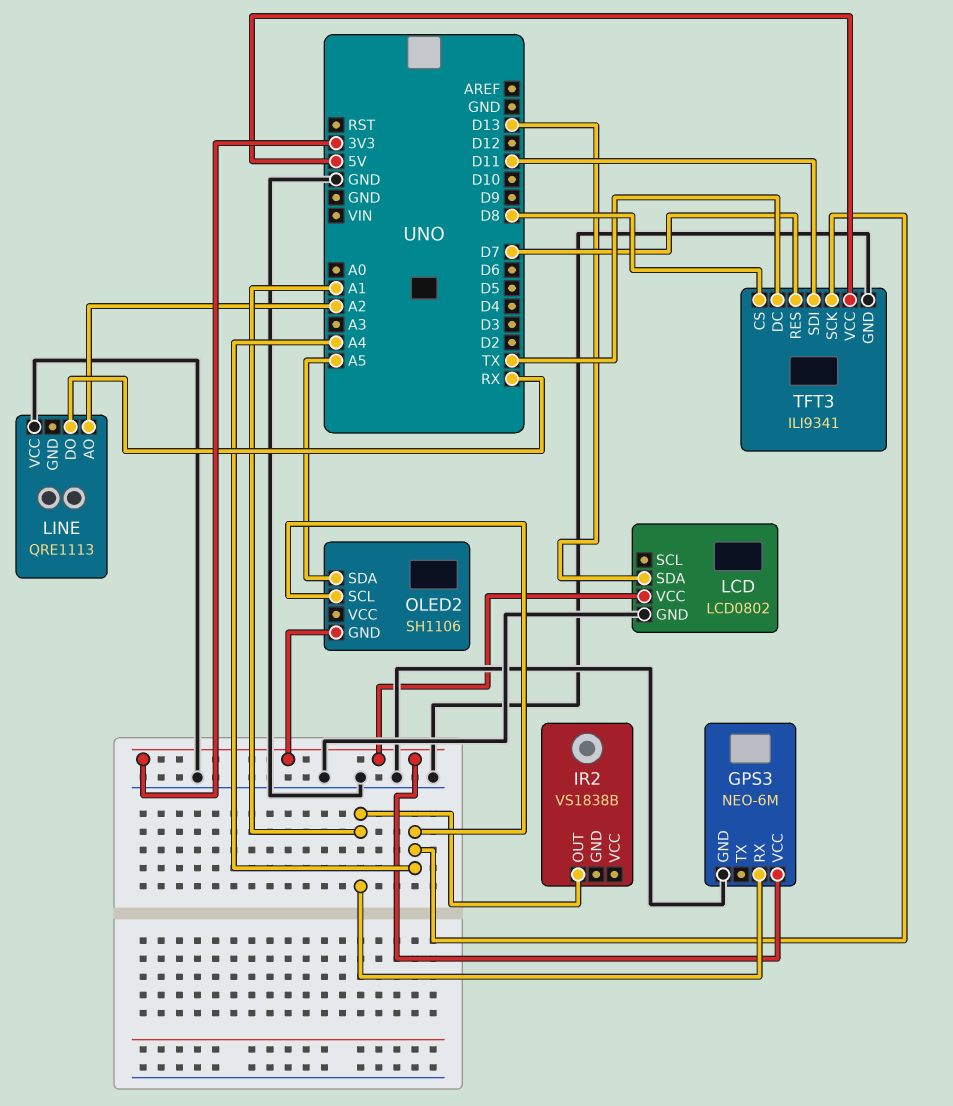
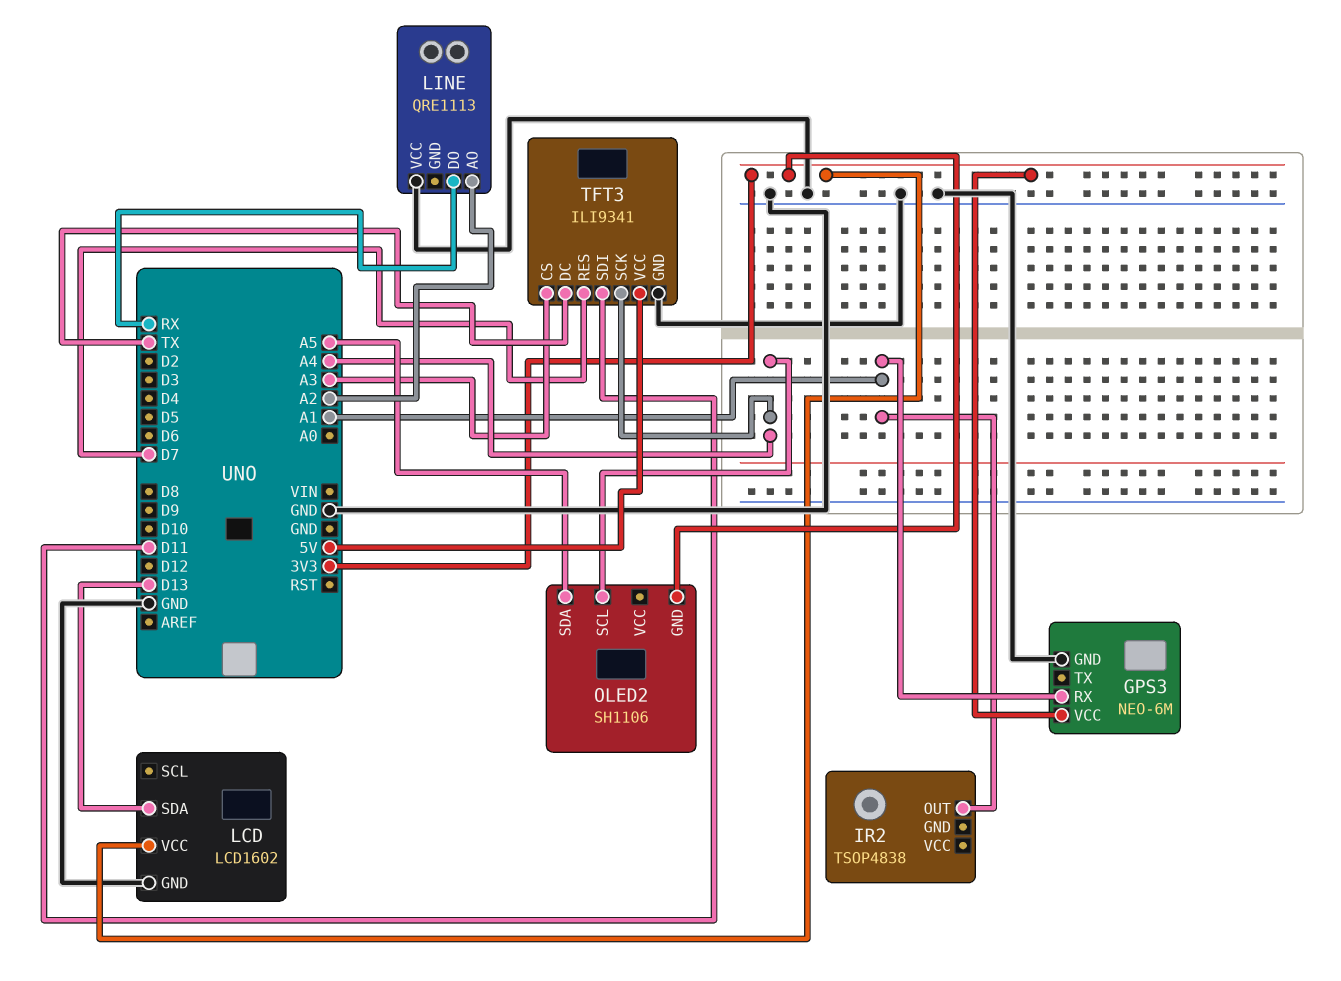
IR2: VS1838B -> TSOP4838
LCD: LCD0802 -> LCD1602
TFT3 pin CS: D8 -> A3

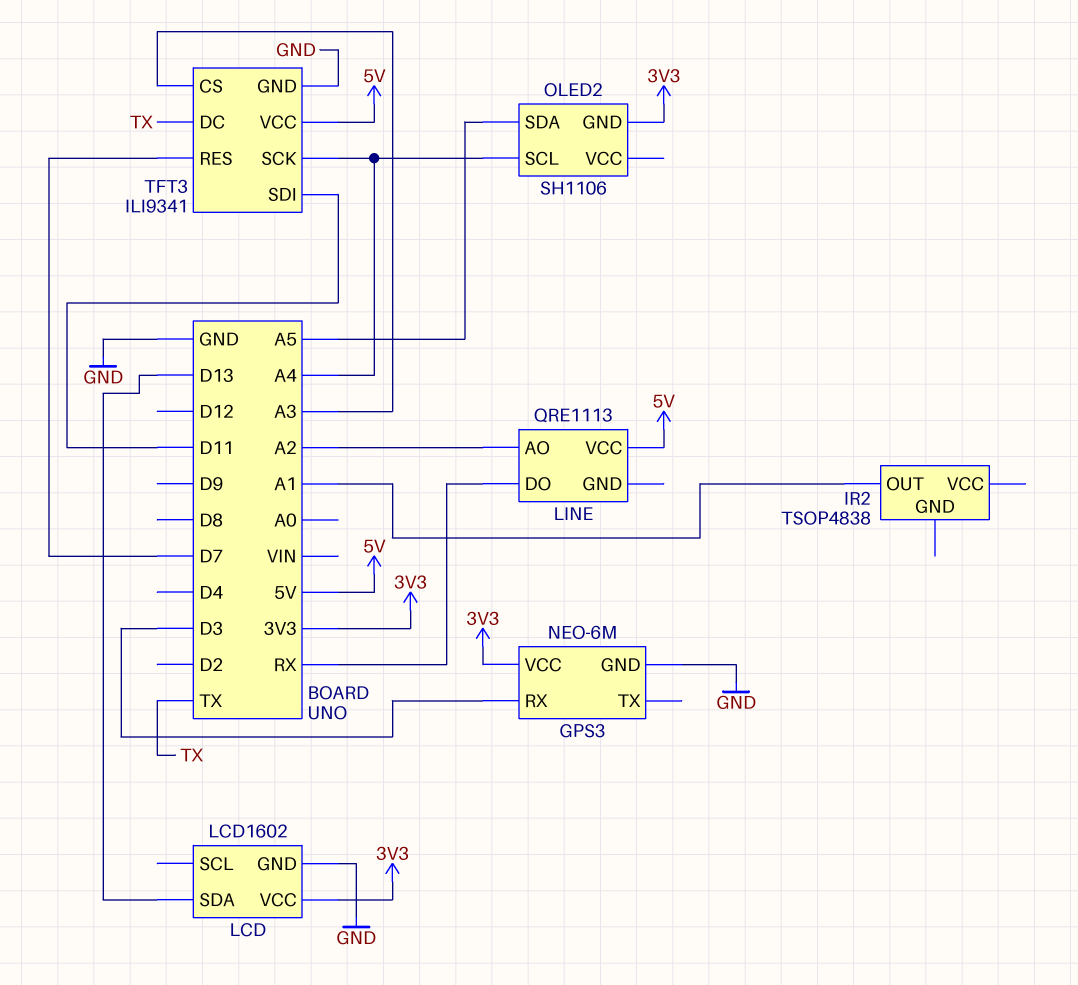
GPS3 pin RX: A1 -> D3
LINE pin VCC: GND -> 5V

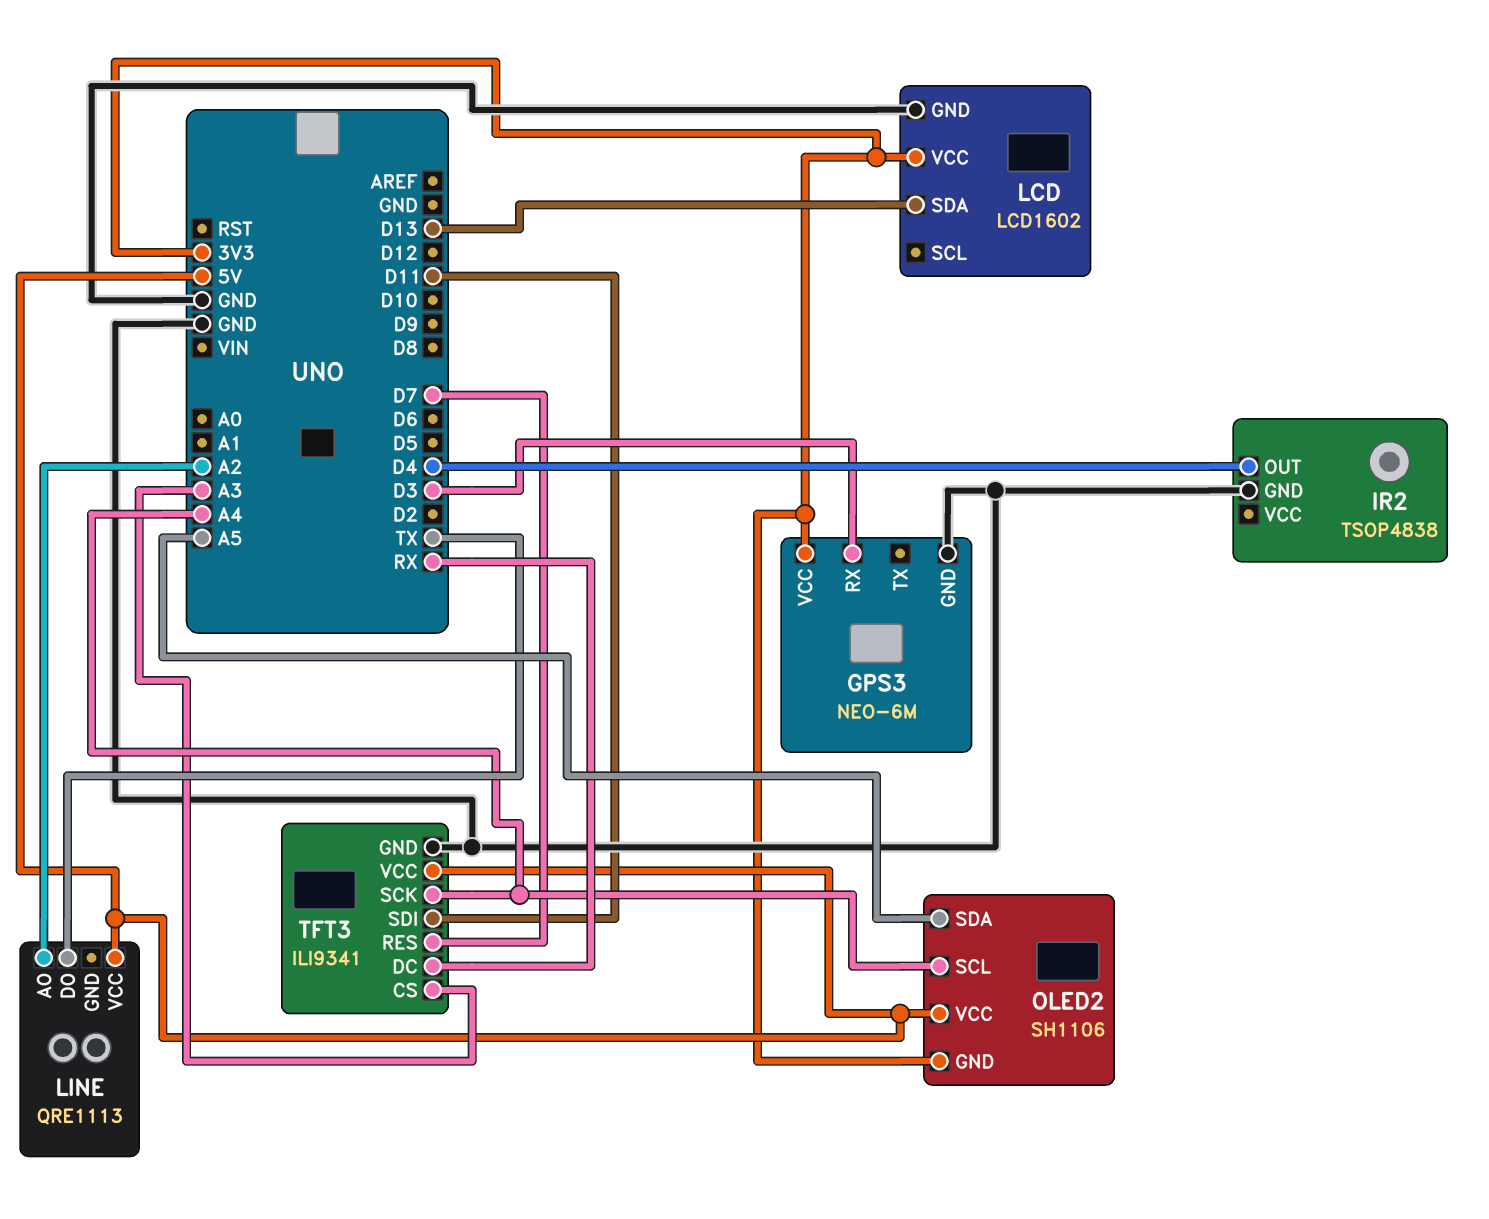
IR2 pin GND: none -> GND
IR2 pin OUT: A1 -> D4
LINE pin DO: RX -> TX
OLED2 pin VCC: none -> 5V
TFT3 pin DC: TX -> RX

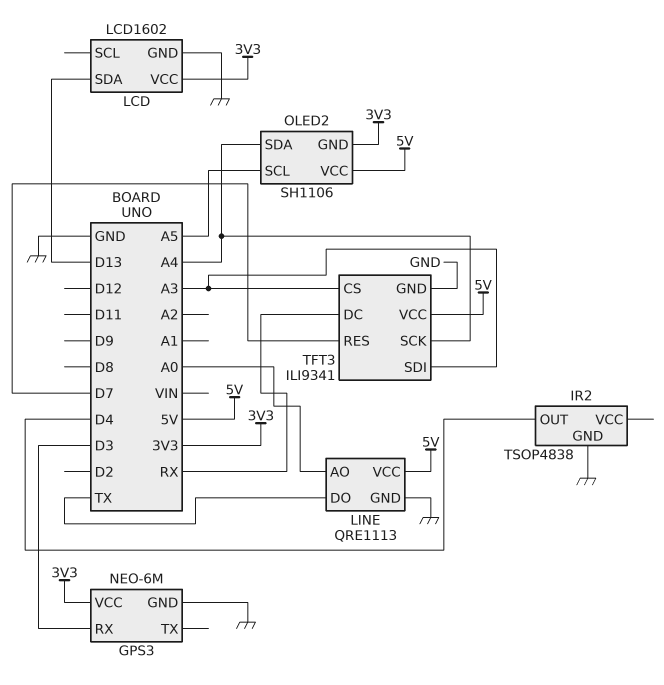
LINE pin AO: A2 -> A0
LINE pin GND: none -> GND
OLED2 pin SCL: A4 -> A5
OLED2 pin SDA: A5 -> A4
TFT3 pin SDI: D11 -> A3

